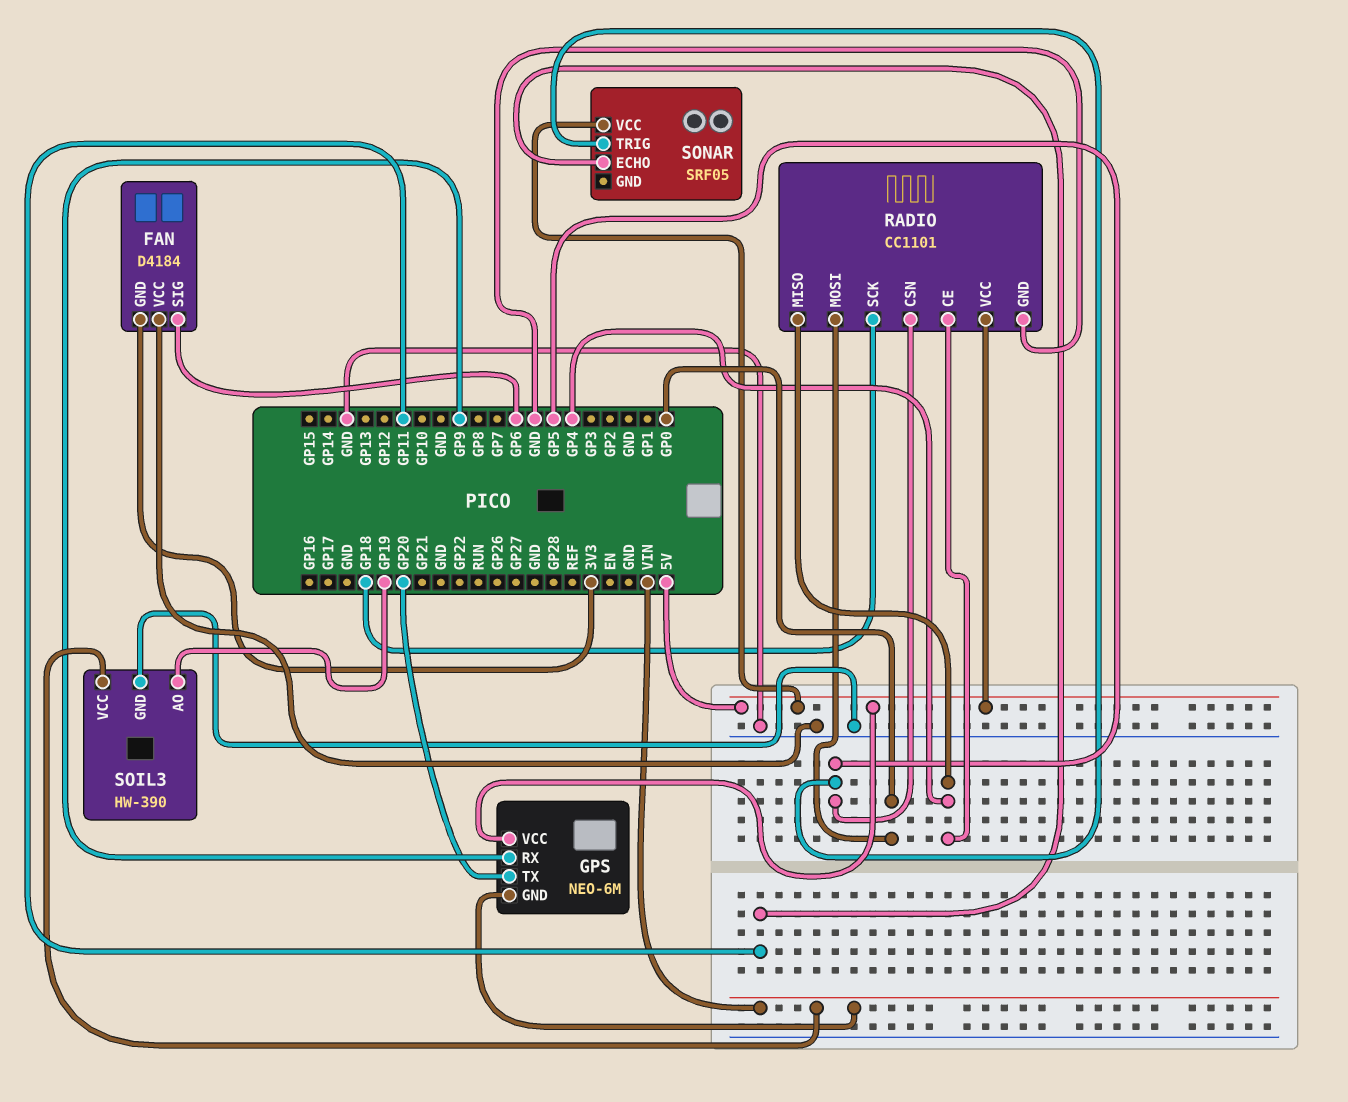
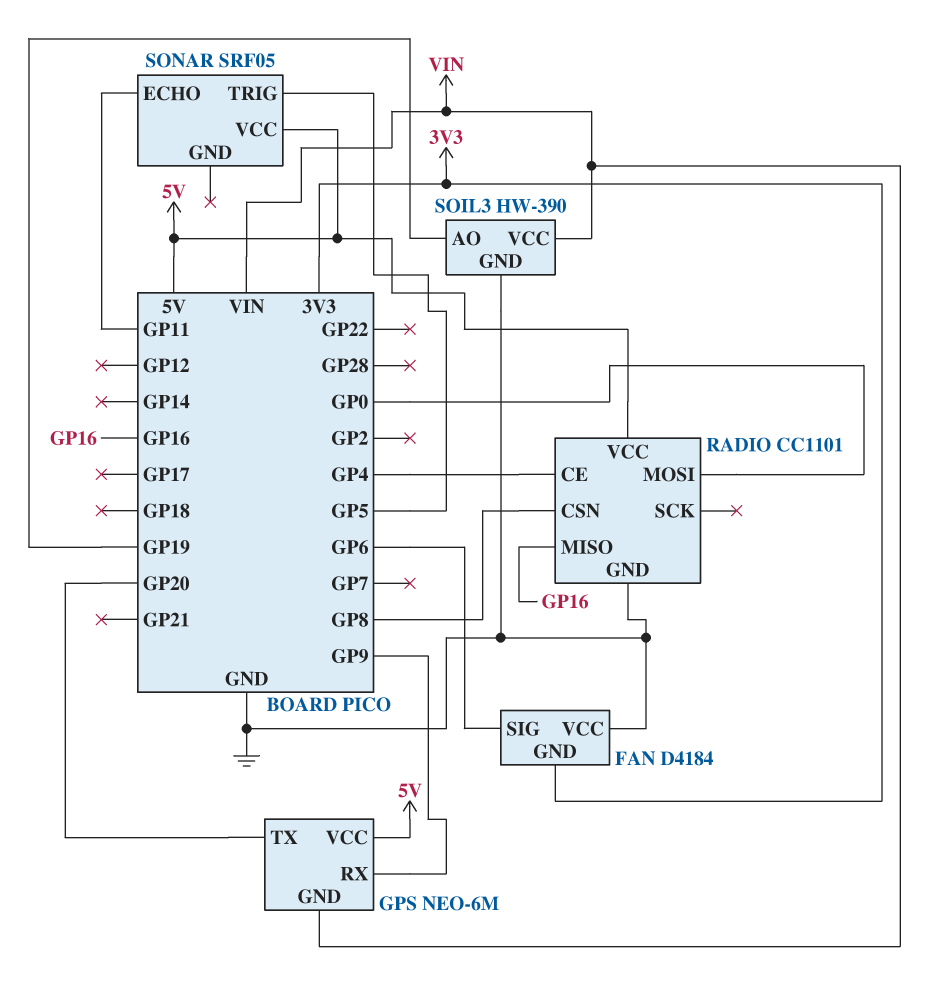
RADIO pin CSN: GP5 -> GP8
RADIO pin MISO: GP4 -> GP16
RADIO pin SCK: GP18 -> none

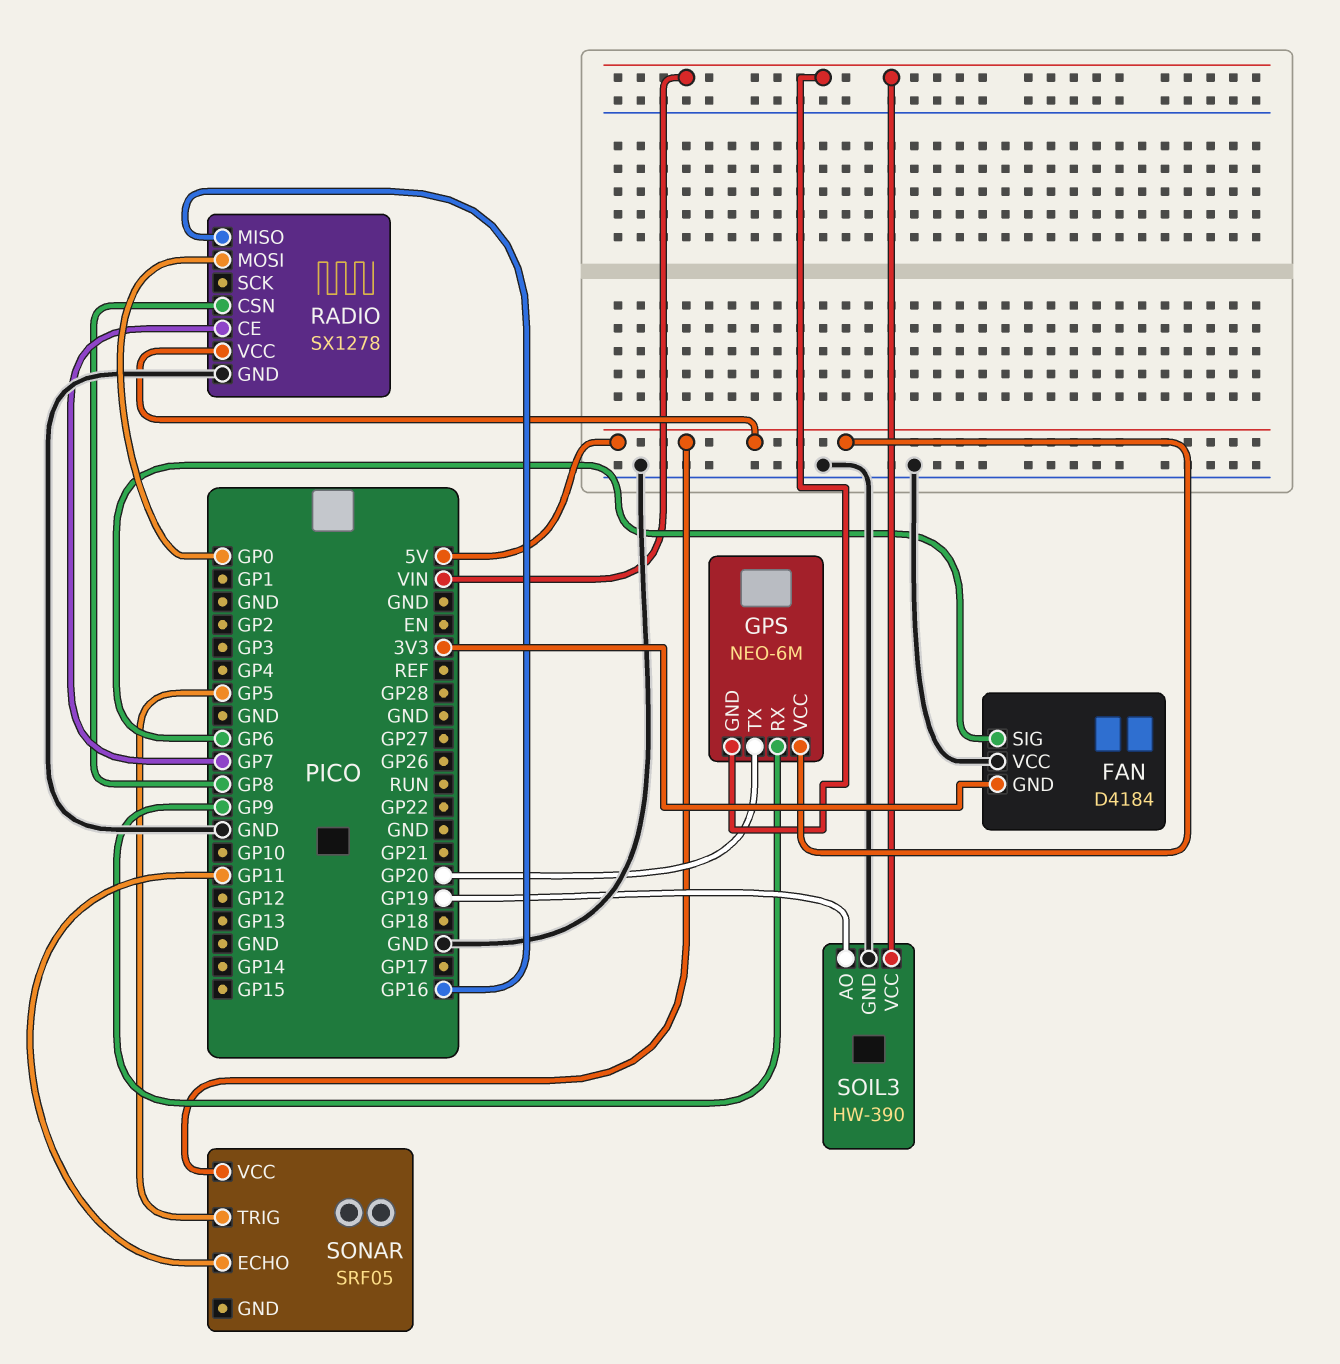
RADIO: CC1101 -> SX1278
RADIO pin CE: GP4 -> GP7

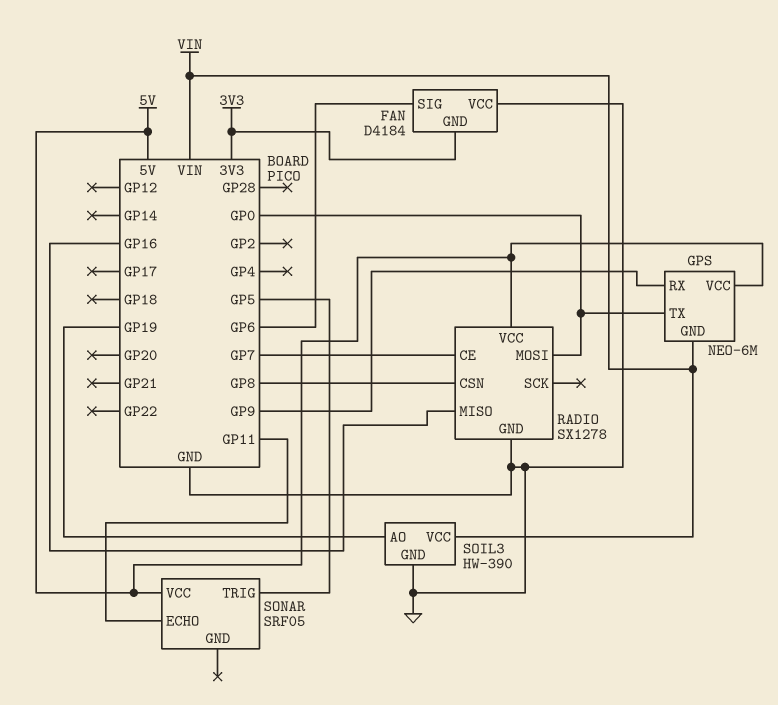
GPS pin TX: GP20 -> GP0

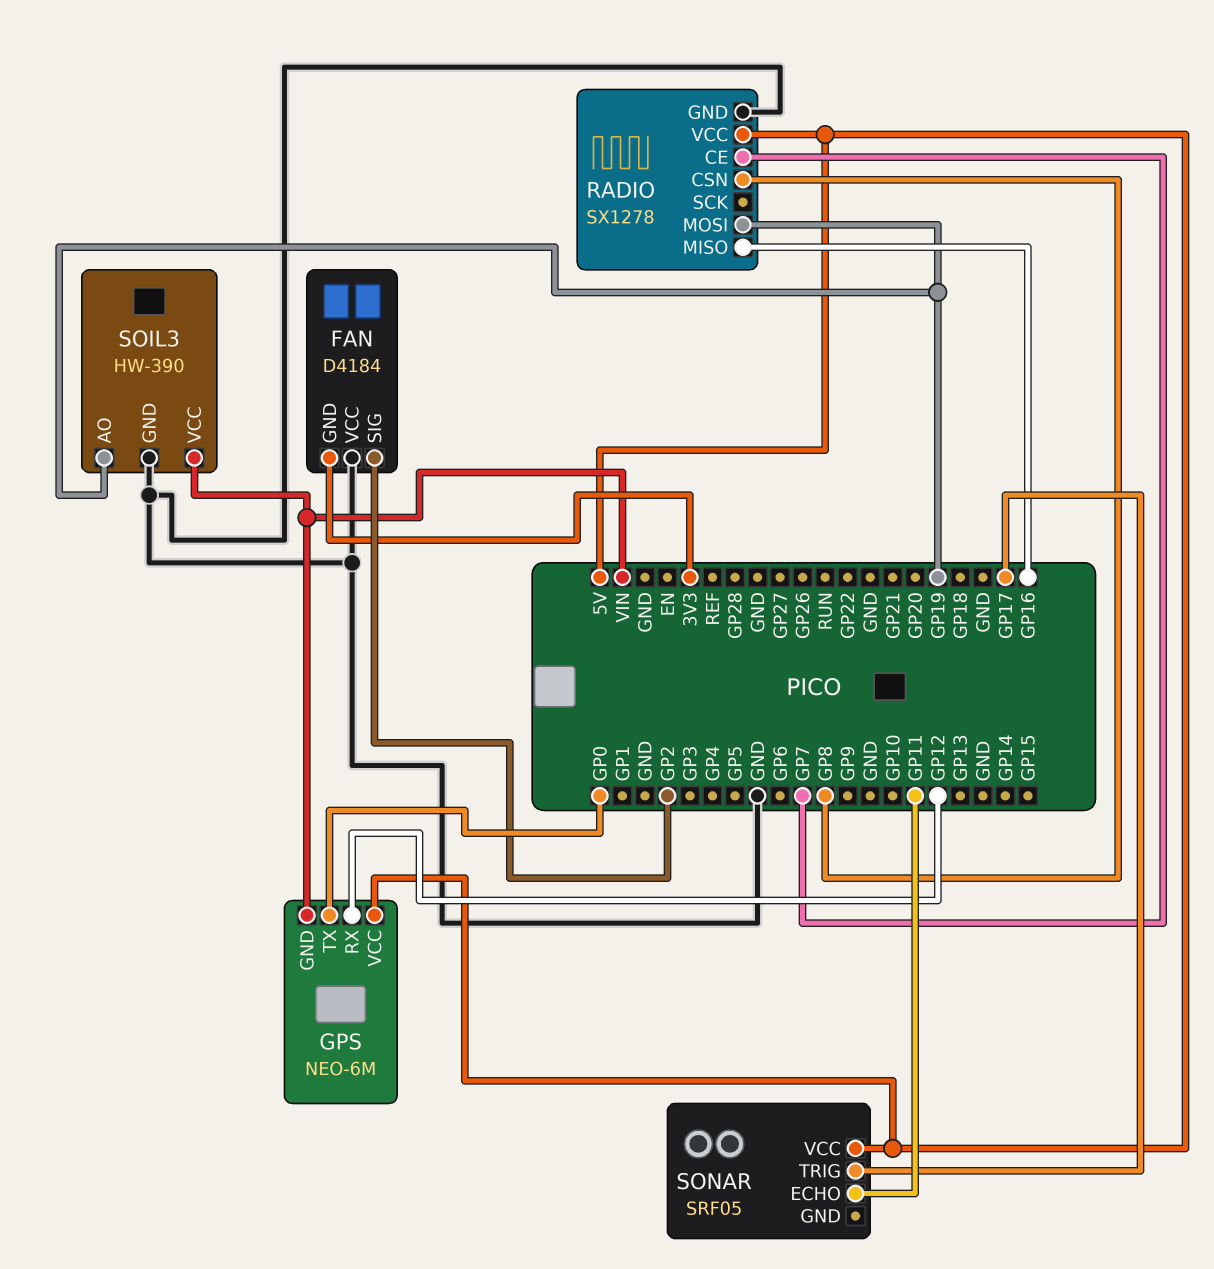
FAN pin SIG: GP6 -> GP2
GPS pin RX: GP9 -> GP12
RADIO pin MOSI: GP0 -> GP19
SONAR pin TRIG: GP5 -> GP17

